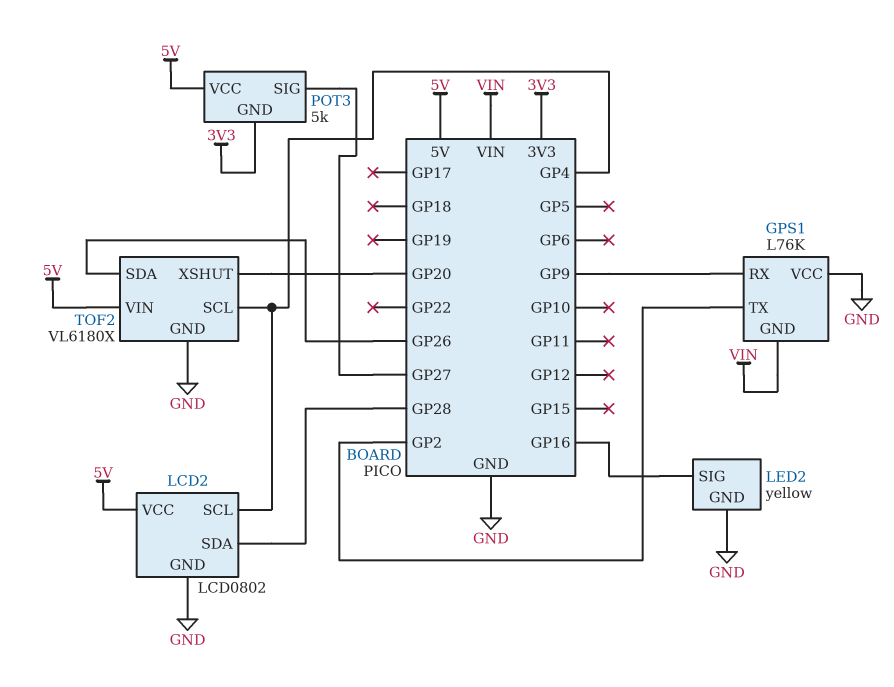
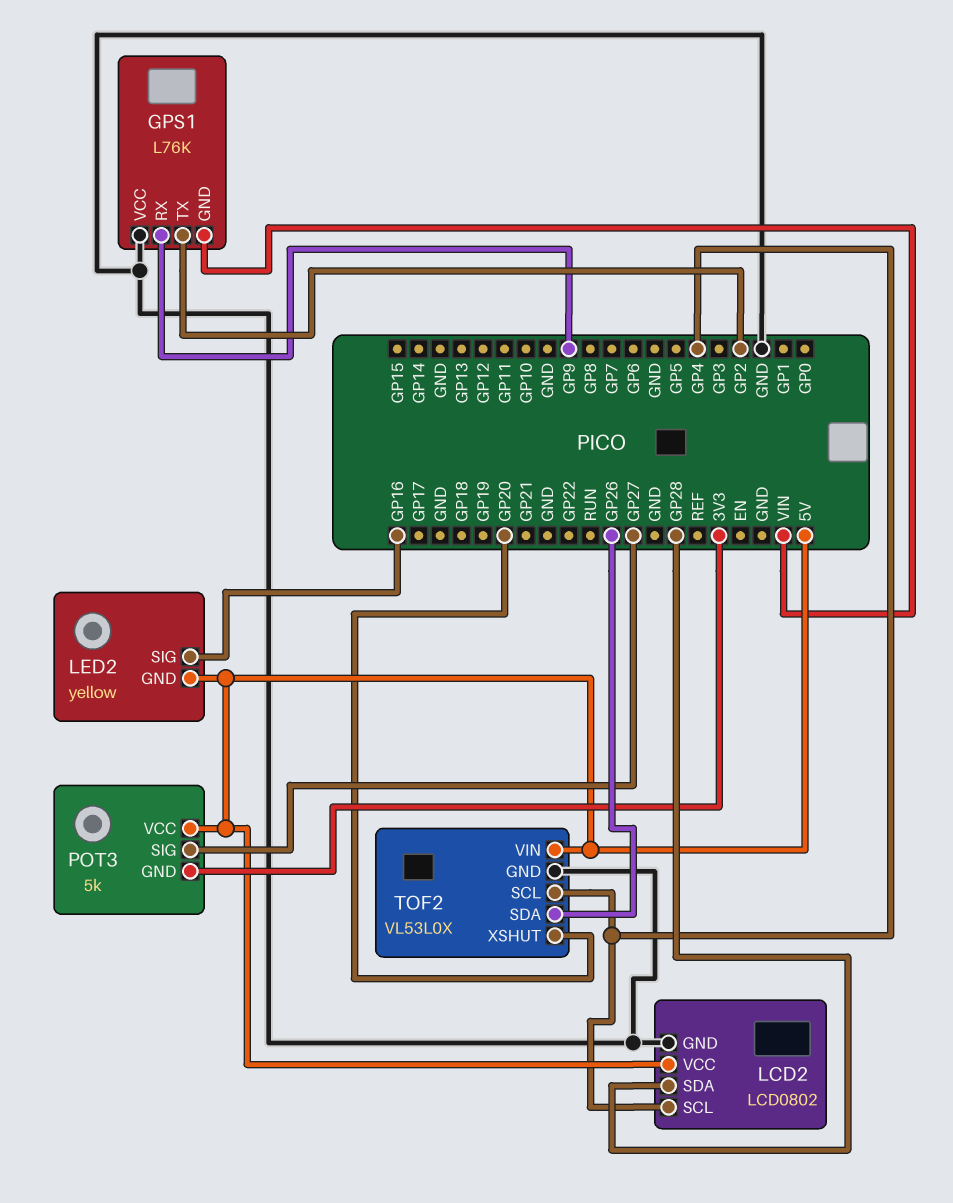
LED2 pin GND: GND -> 5V
TOF2: VL6180X -> VL53L0X

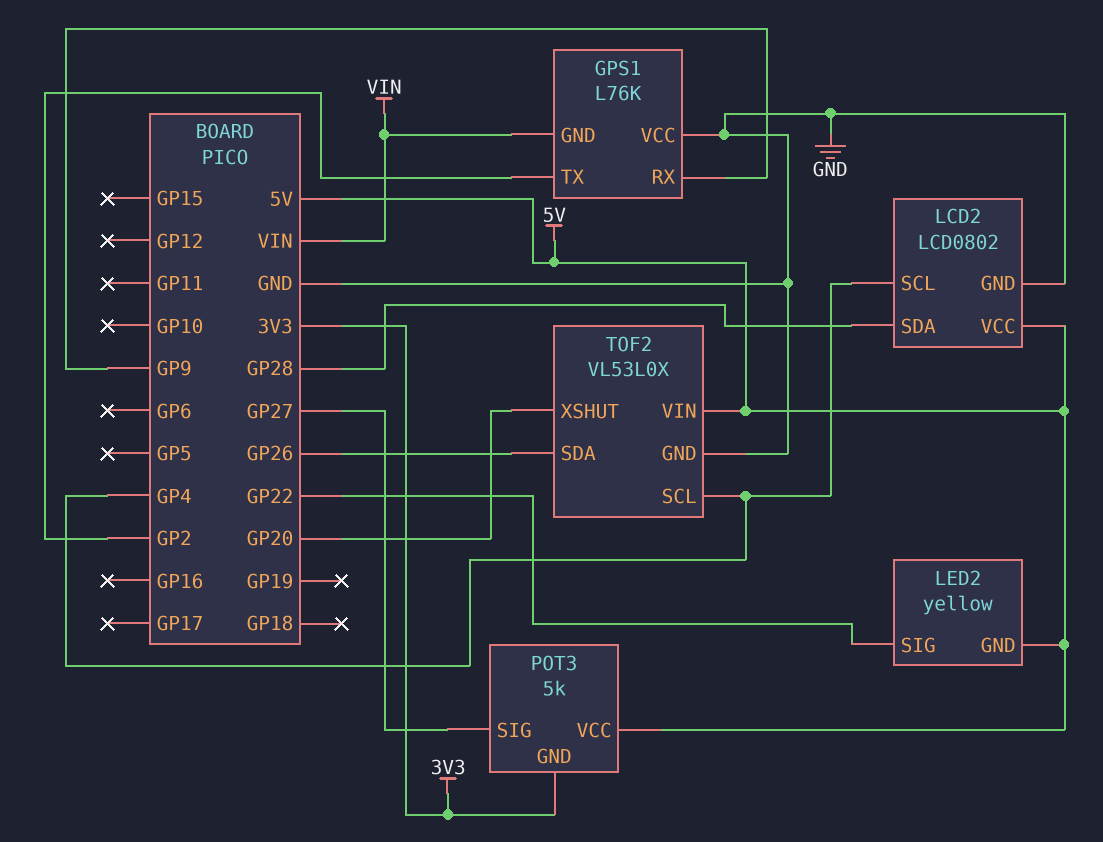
LED2 pin SIG: GP16 -> GP22

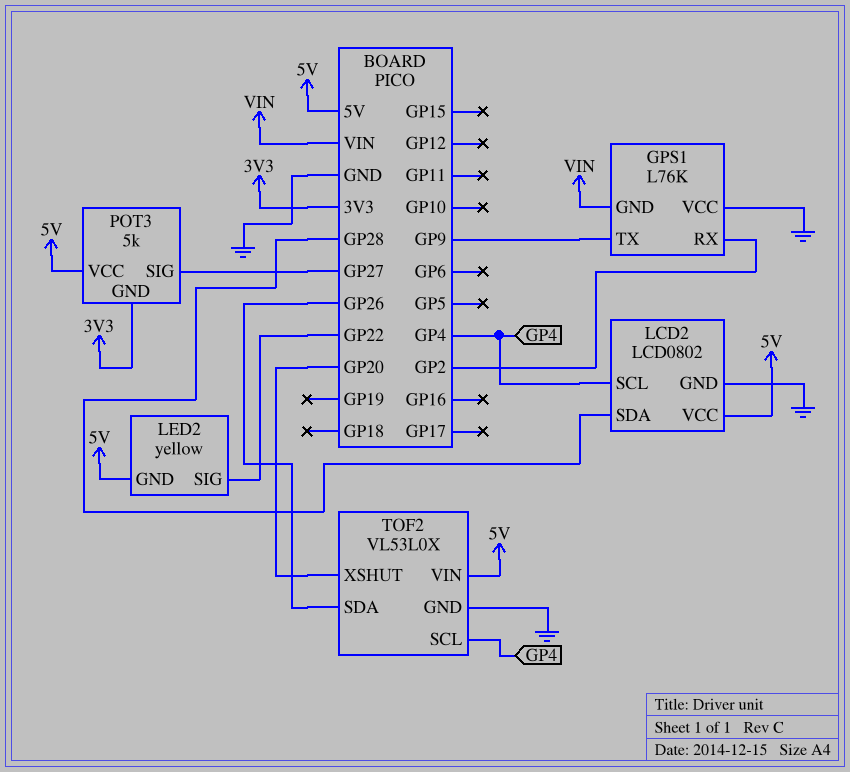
GPS1 pin RX: GP9 -> GP2
GPS1 pin TX: GP2 -> GP9

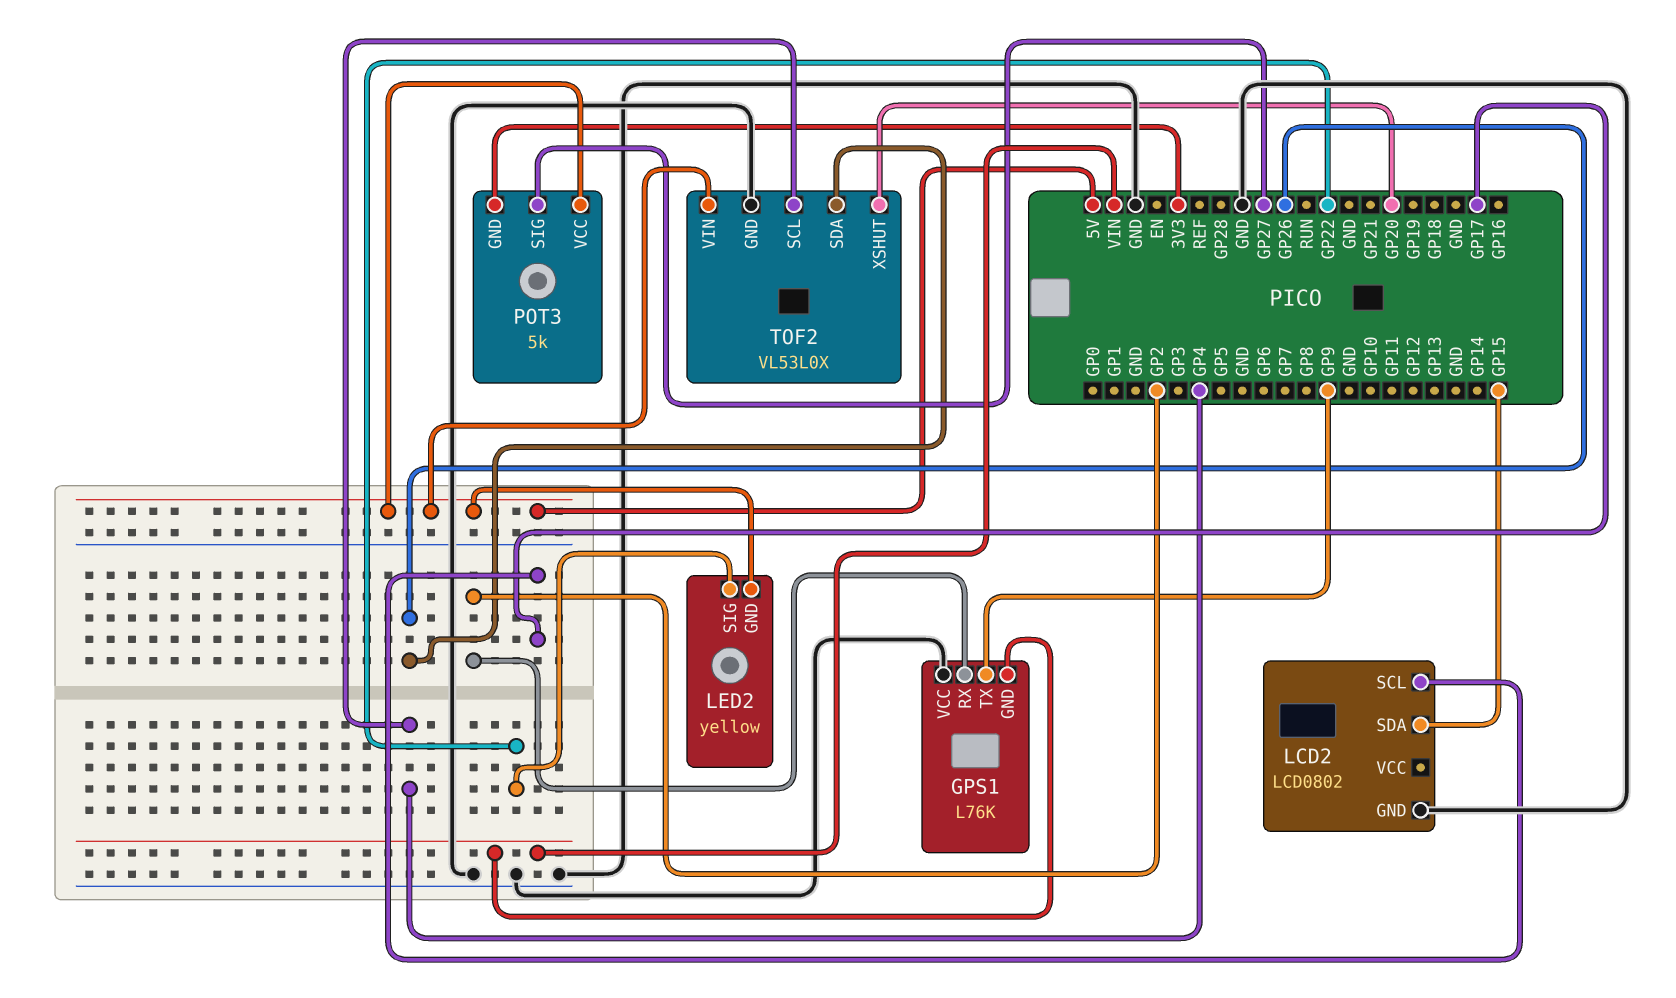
LCD2 pin SCL: GP4 -> GP17
LCD2 pin SDA: GP28 -> GP15
LCD2 pin VCC: 5V -> none

